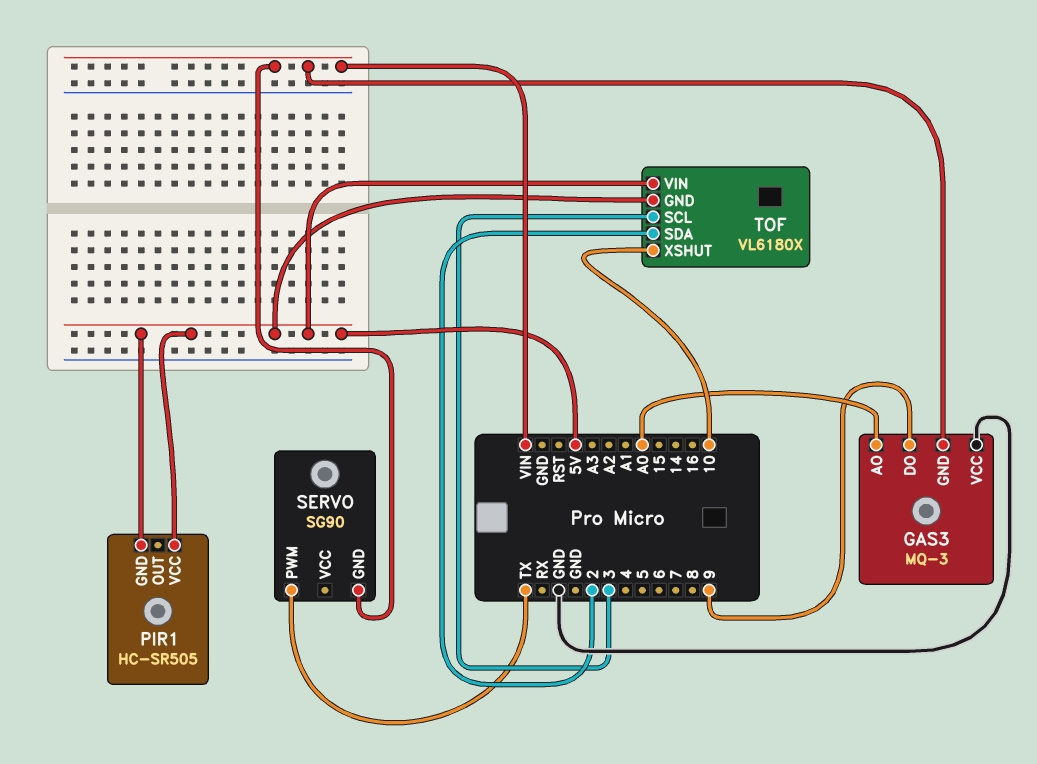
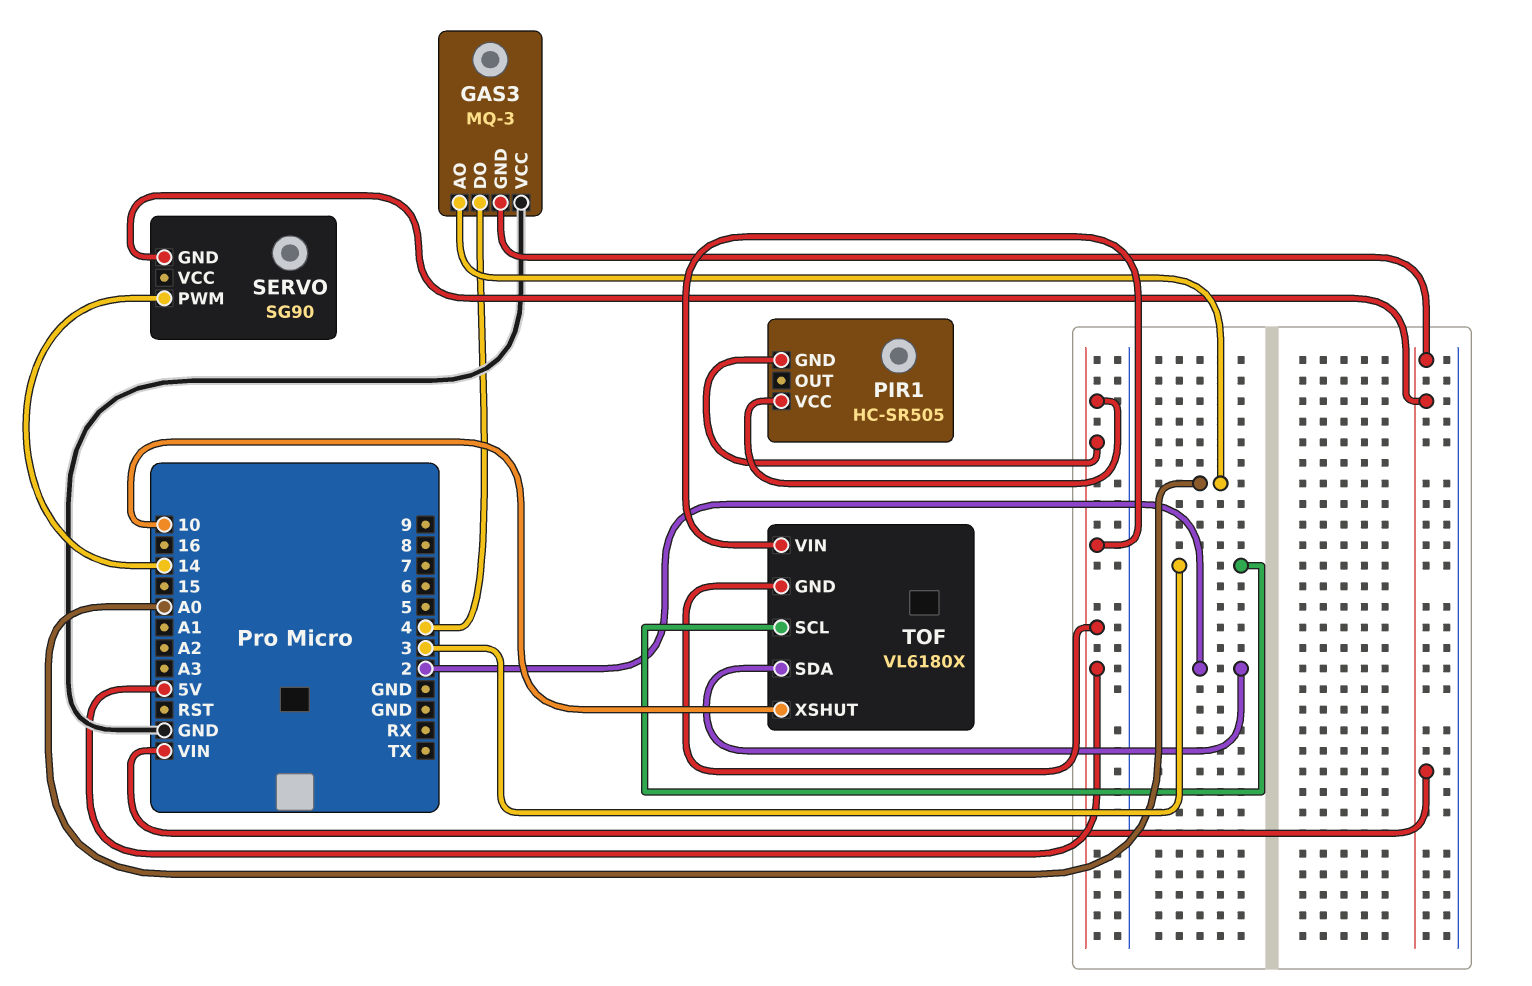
GAS3 pin DO: 9 -> 4
SERVO pin PWM: TX -> 14

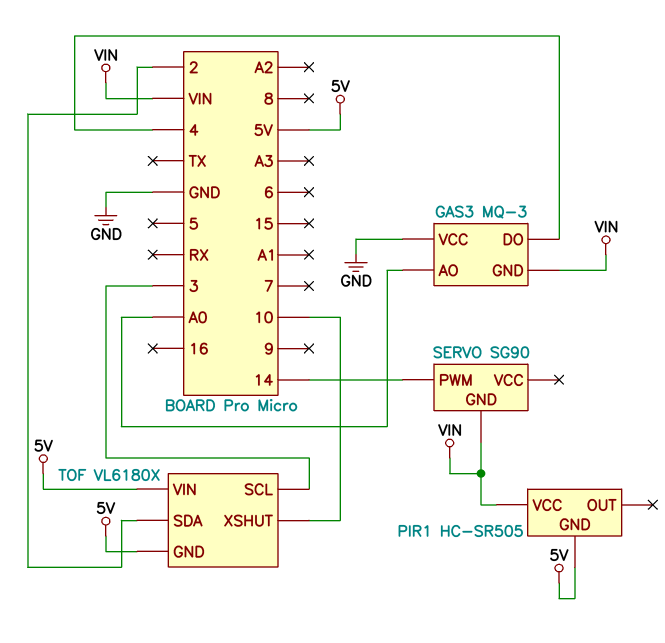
PIR1 pin VCC: 5V -> VIN

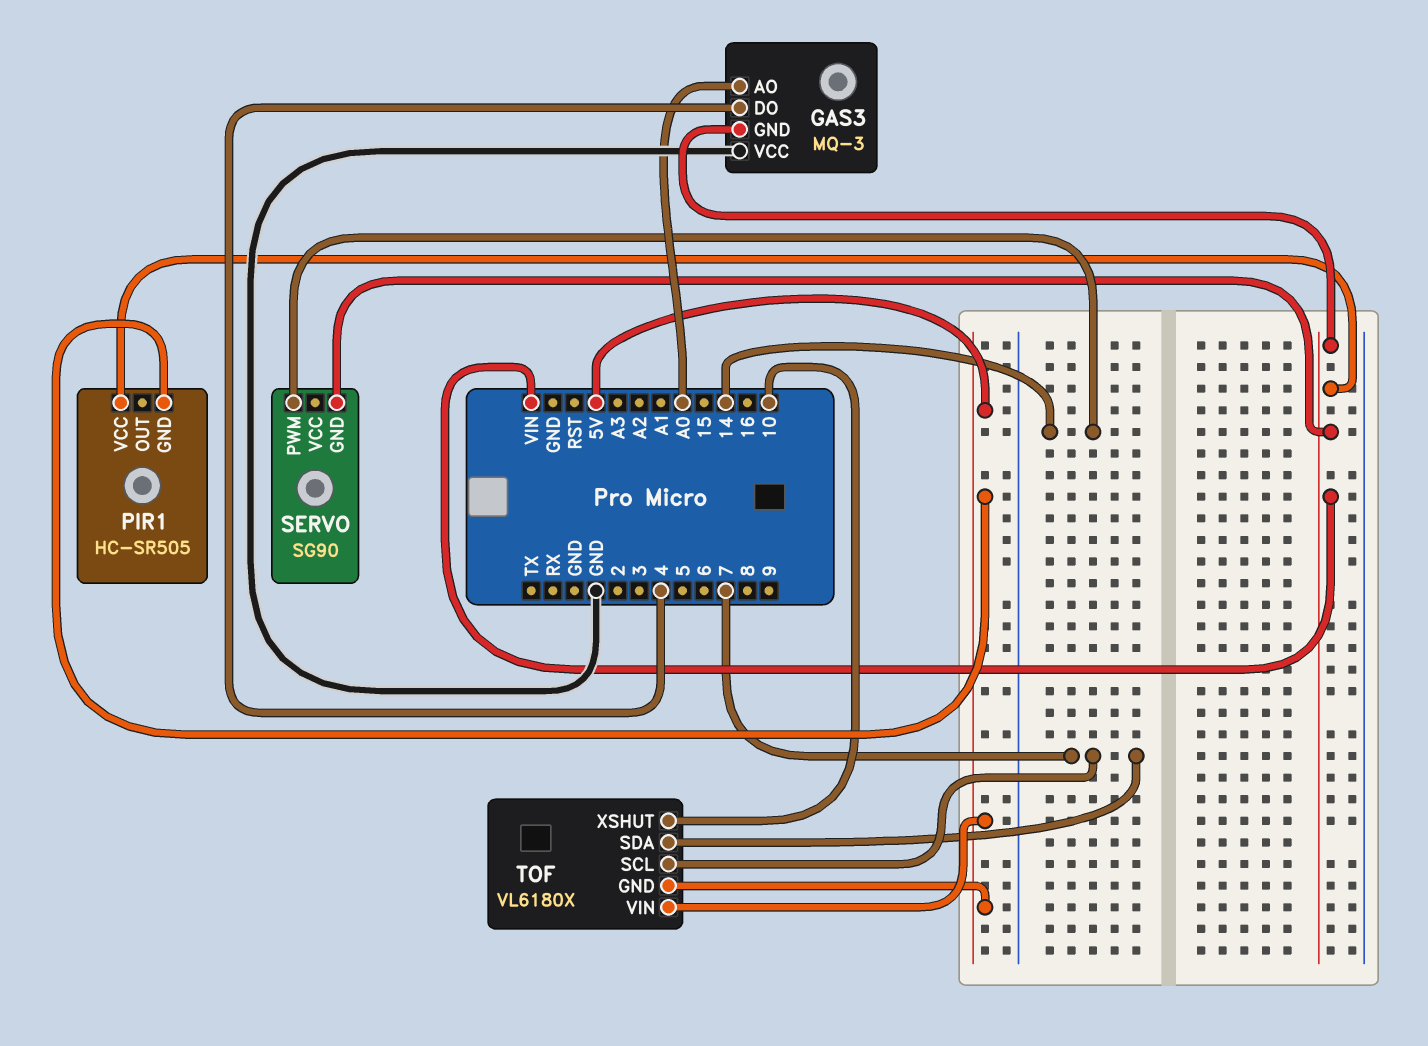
TOF pin SCL: 3 -> 7
TOF pin SDA: 2 -> 7

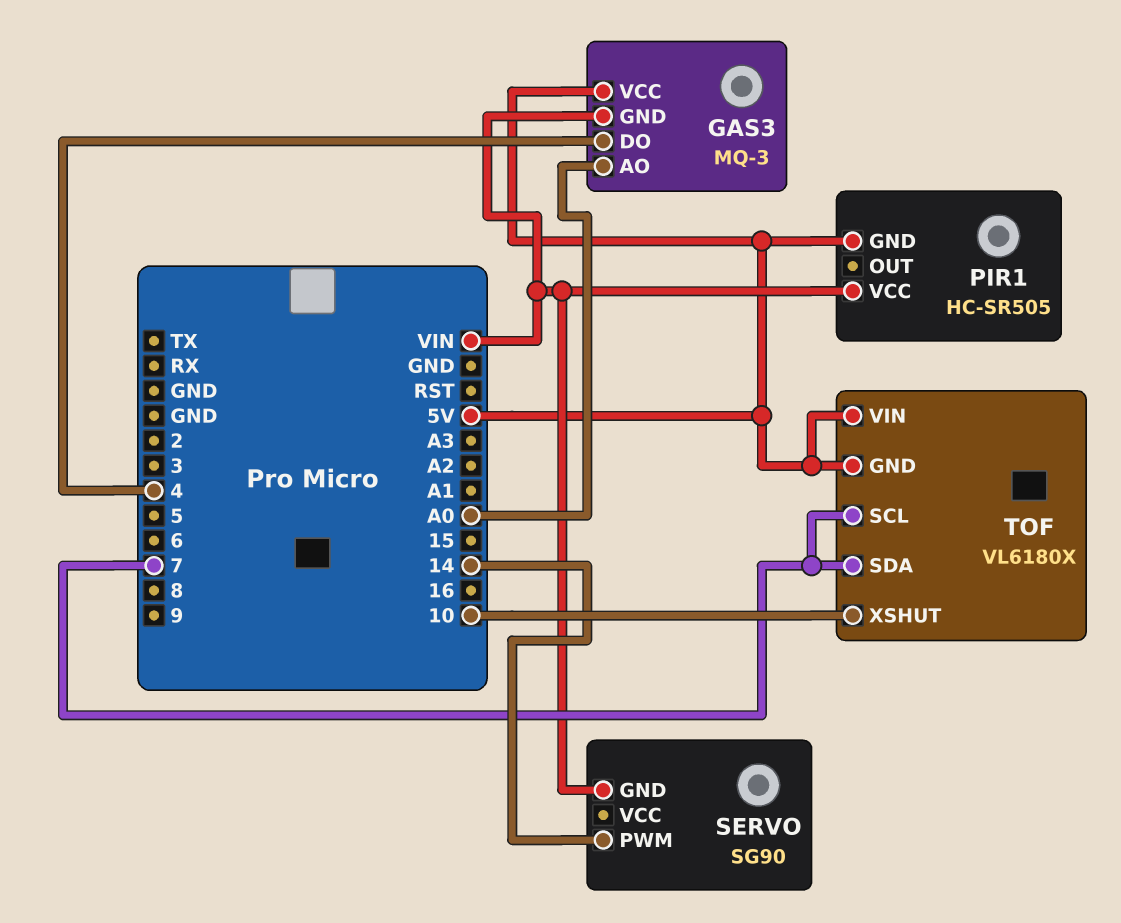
GAS3 pin VCC: GND -> 5V

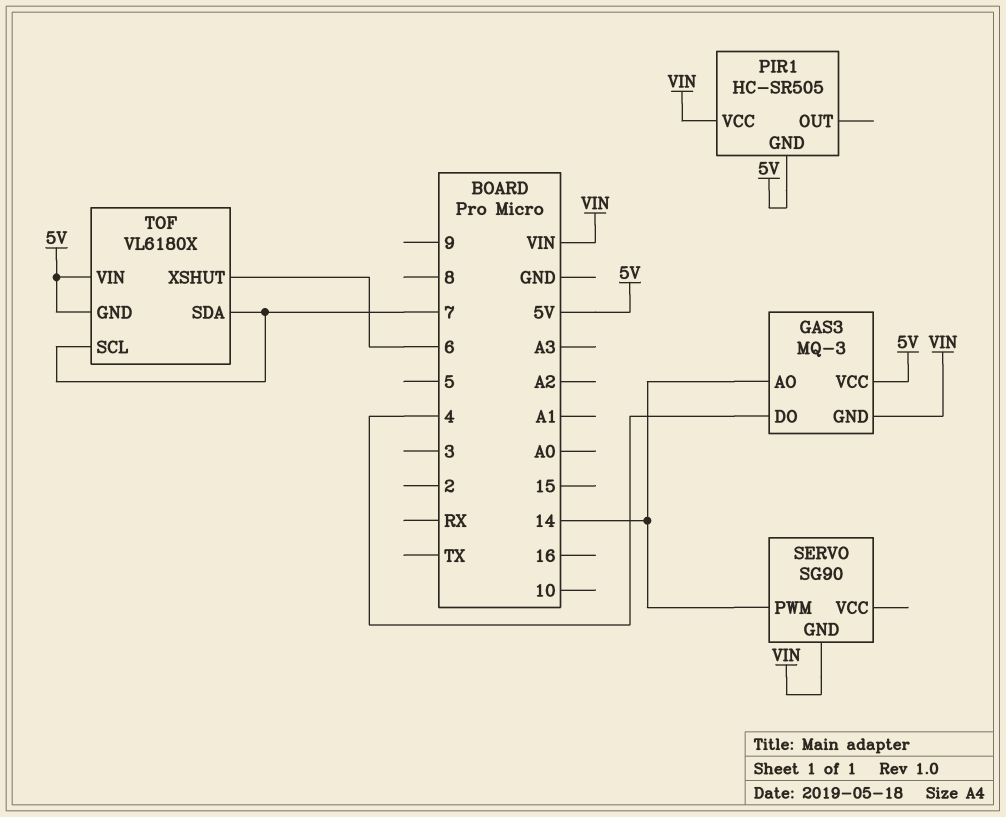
GAS3 pin AO: A0 -> 14
TOF pin XSHUT: 10 -> 6

